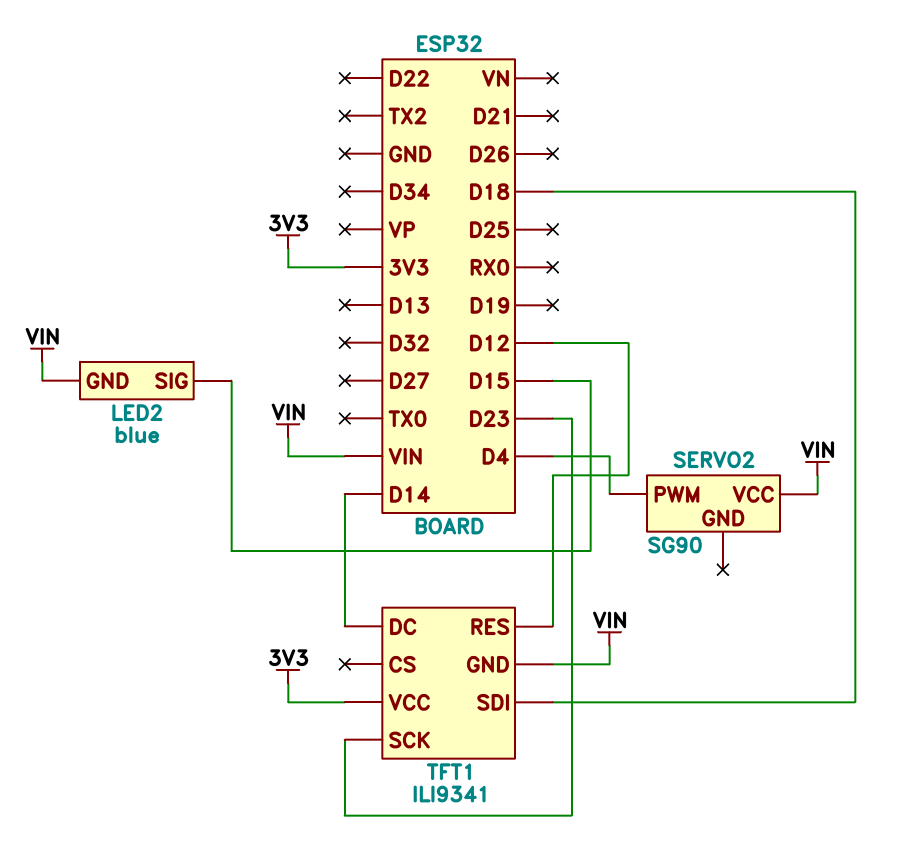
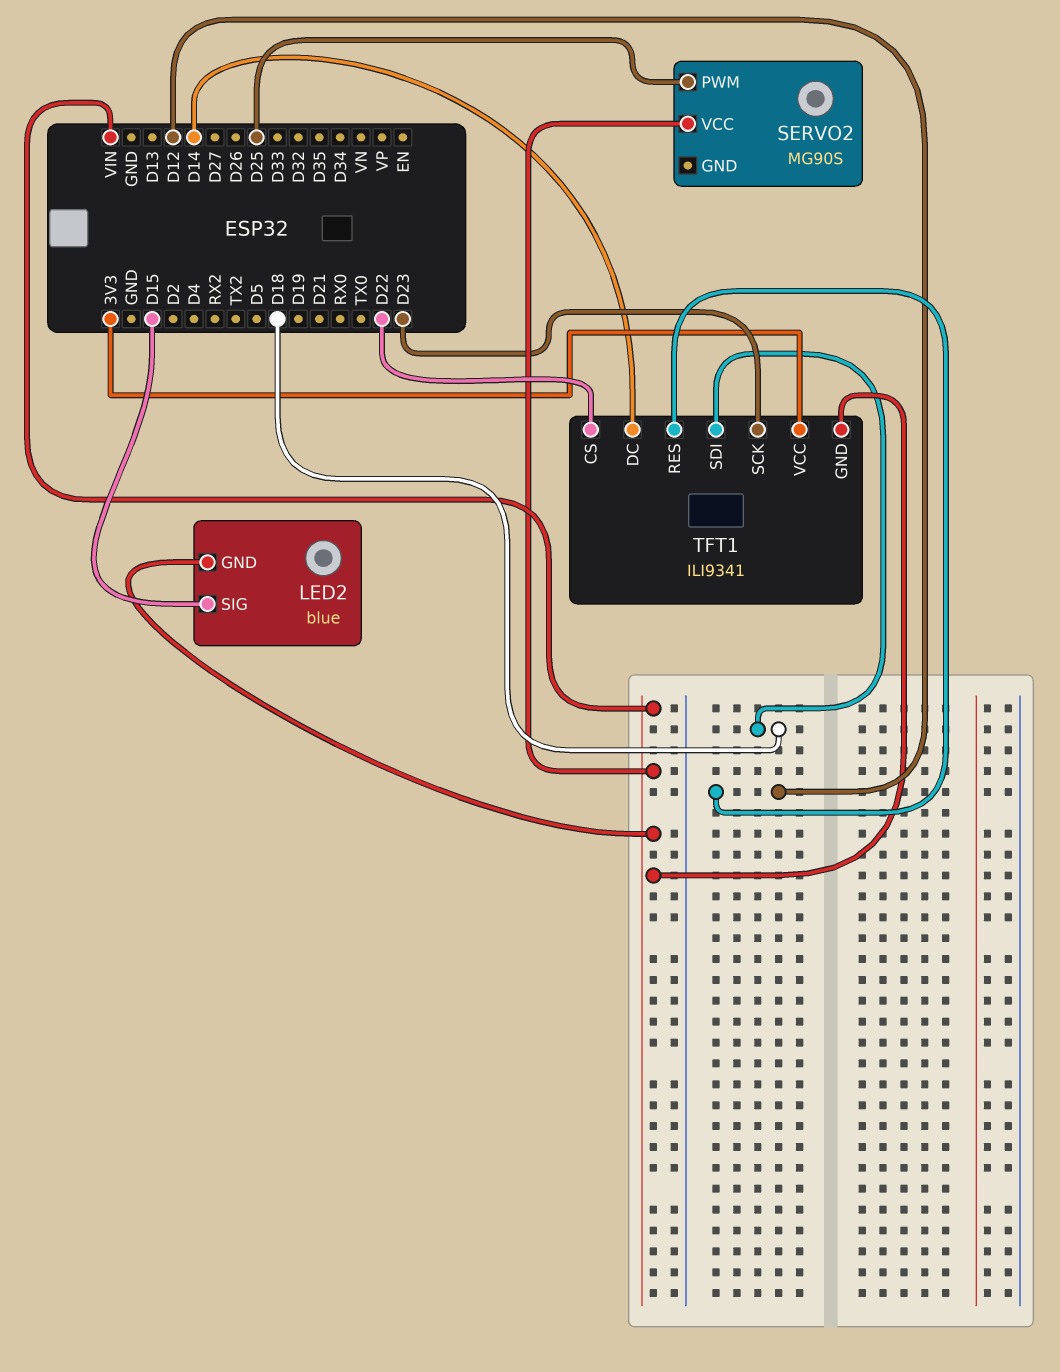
SERVO2: SG90 -> MG90S
SERVO2 pin PWM: D4 -> D25
TFT1 pin CS: none -> D22

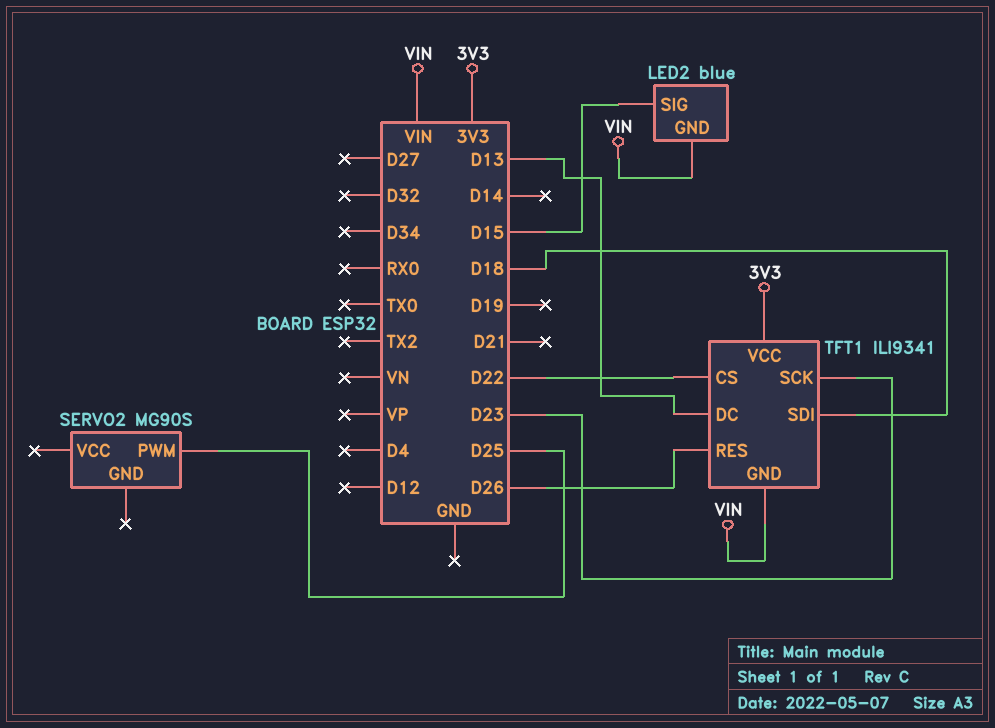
SERVO2 pin VCC: VIN -> none
TFT1 pin DC: D14 -> D13
TFT1 pin RES: D12 -> D26

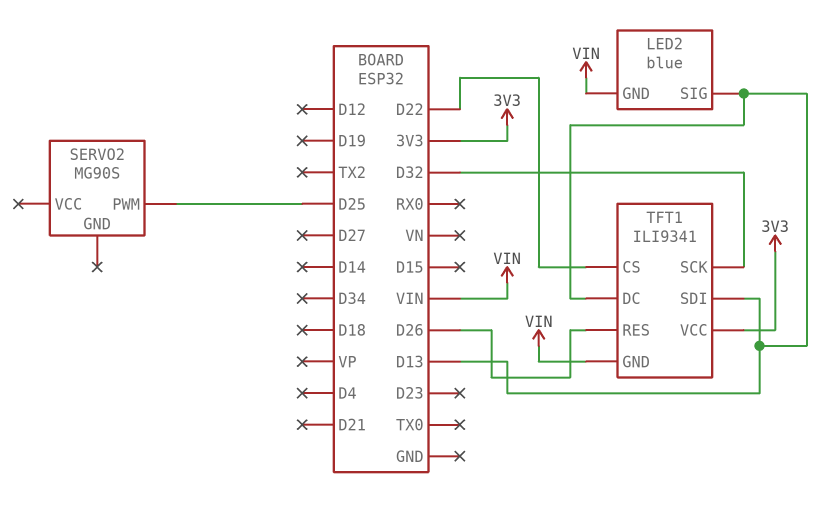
LED2 pin SIG: D15 -> D13
TFT1 pin SCK: D23 -> D32
TFT1 pin SDI: D18 -> D13

